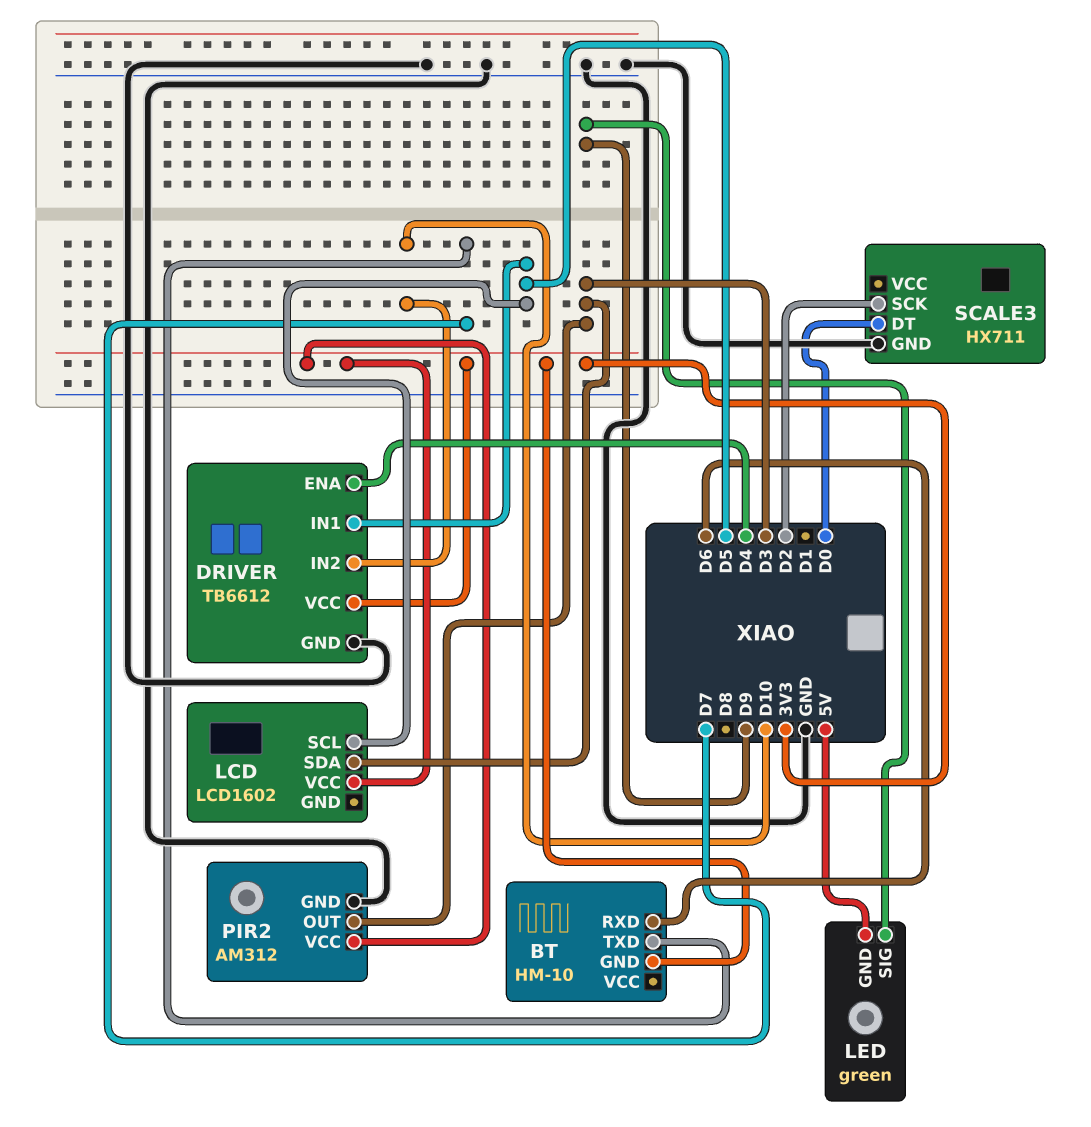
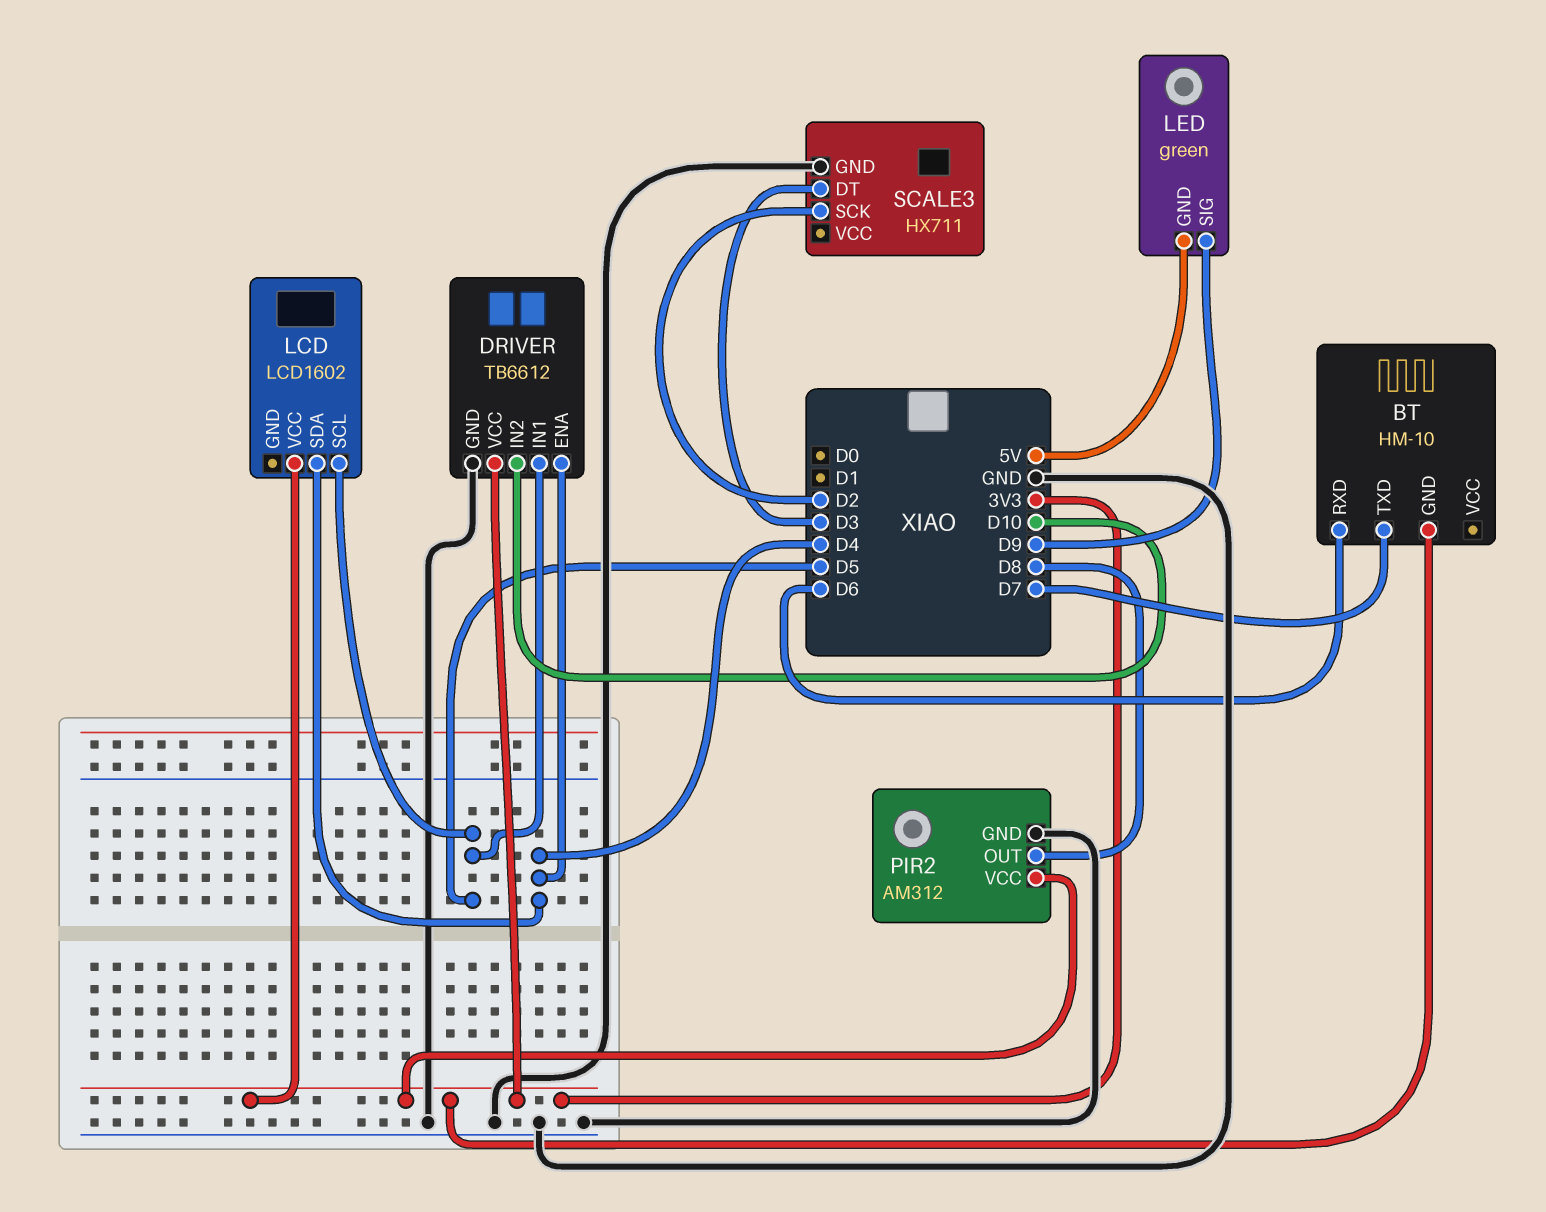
LCD pin SDA: D3 -> D4
PIR2 pin OUT: D3 -> D8
SCALE3 pin DT: D0 -> D3

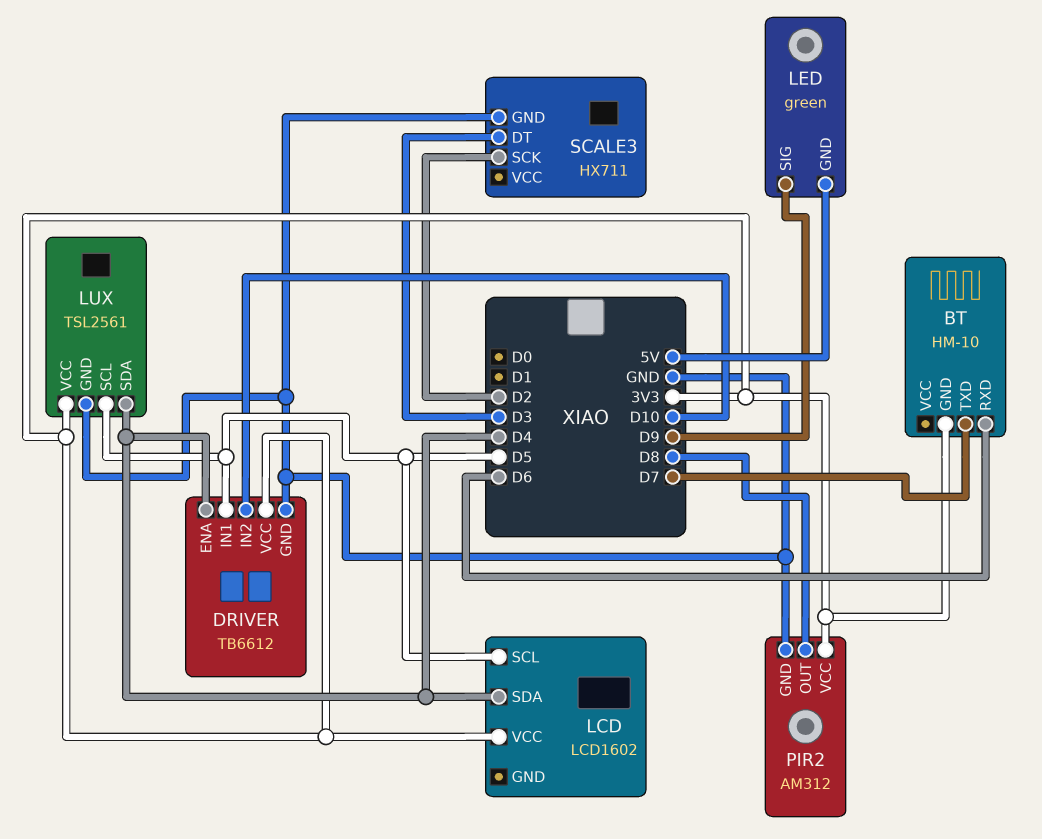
LUX: none -> TSL2561
LUX pin GND: none -> GND
LUX pin SCL: none -> D5
LUX pin SDA: none -> D4
LUX pin VCC: none -> 3V3

